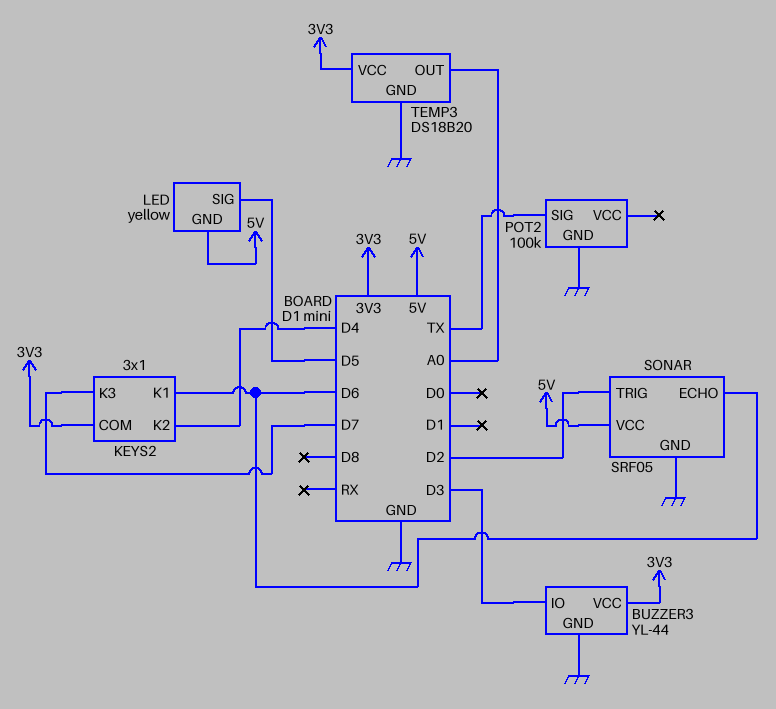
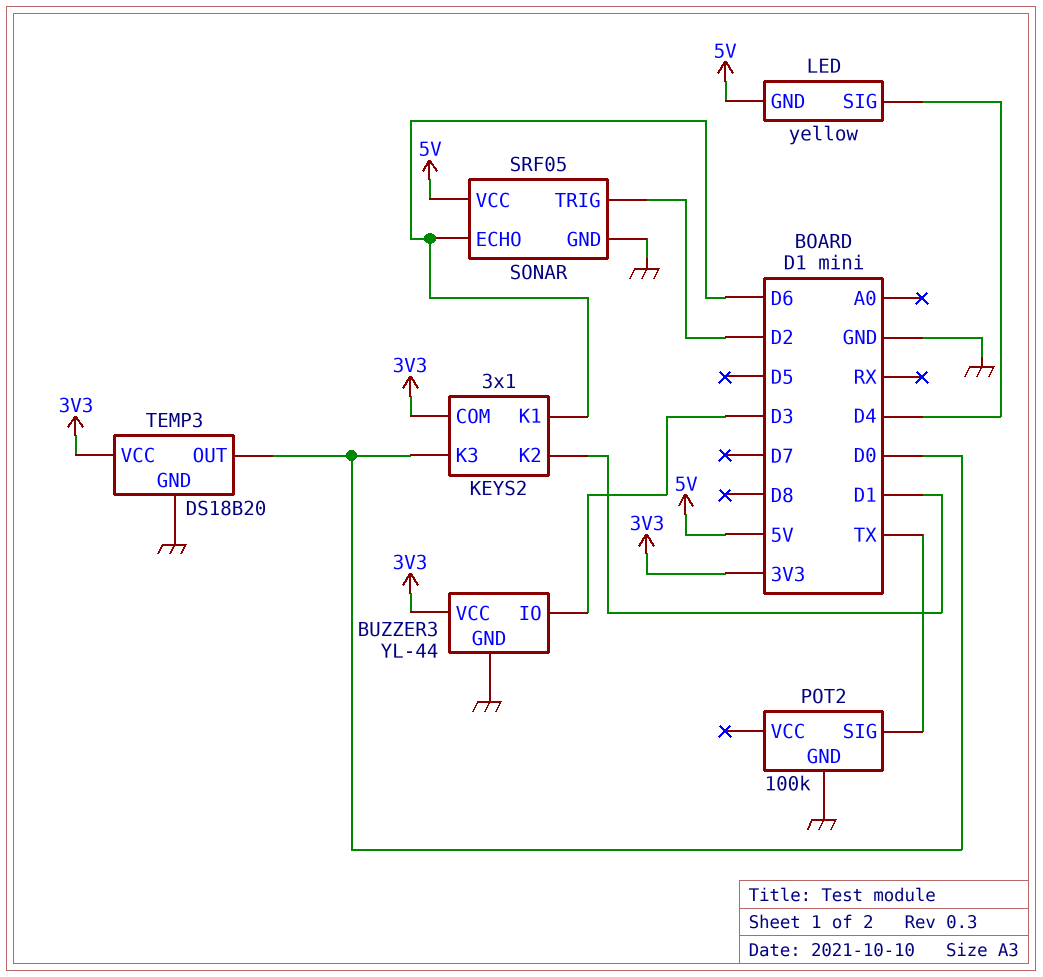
KEYS2 pin K2: D4 -> D1
KEYS2 pin K3: D7 -> D0
LED pin SIG: D5 -> D4
TEMP3 pin OUT: A0 -> D0

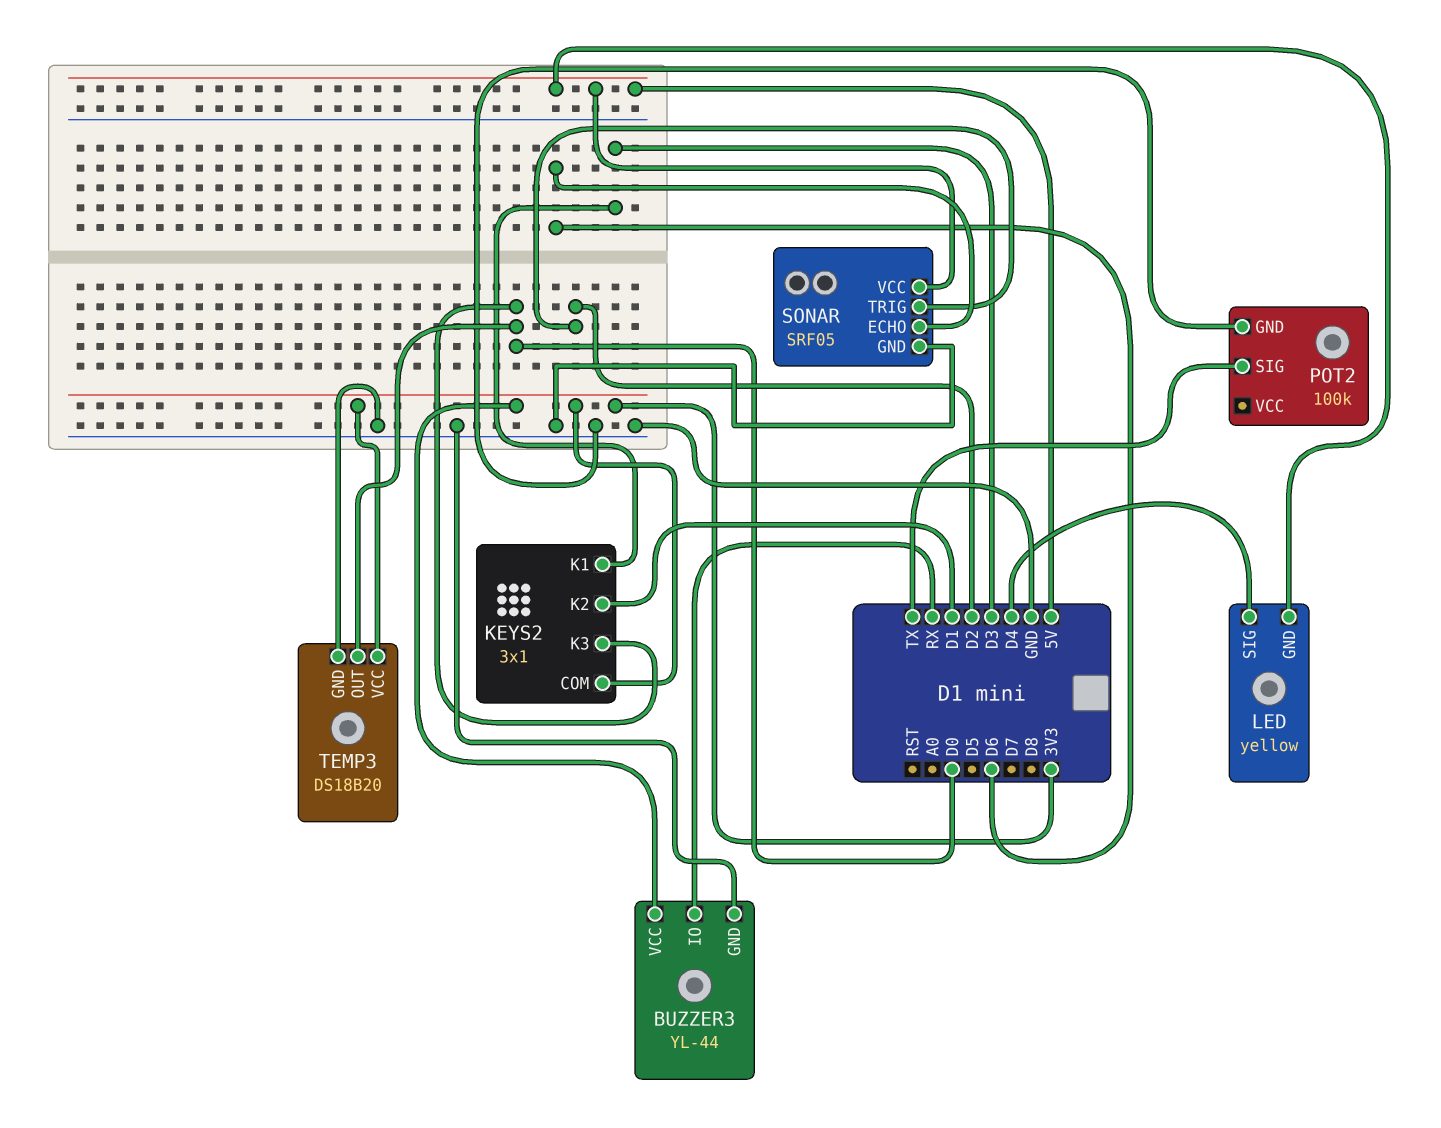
BUZZER3 pin IO: D3 -> RX
KEYS2 pin K1: D6 -> D3

